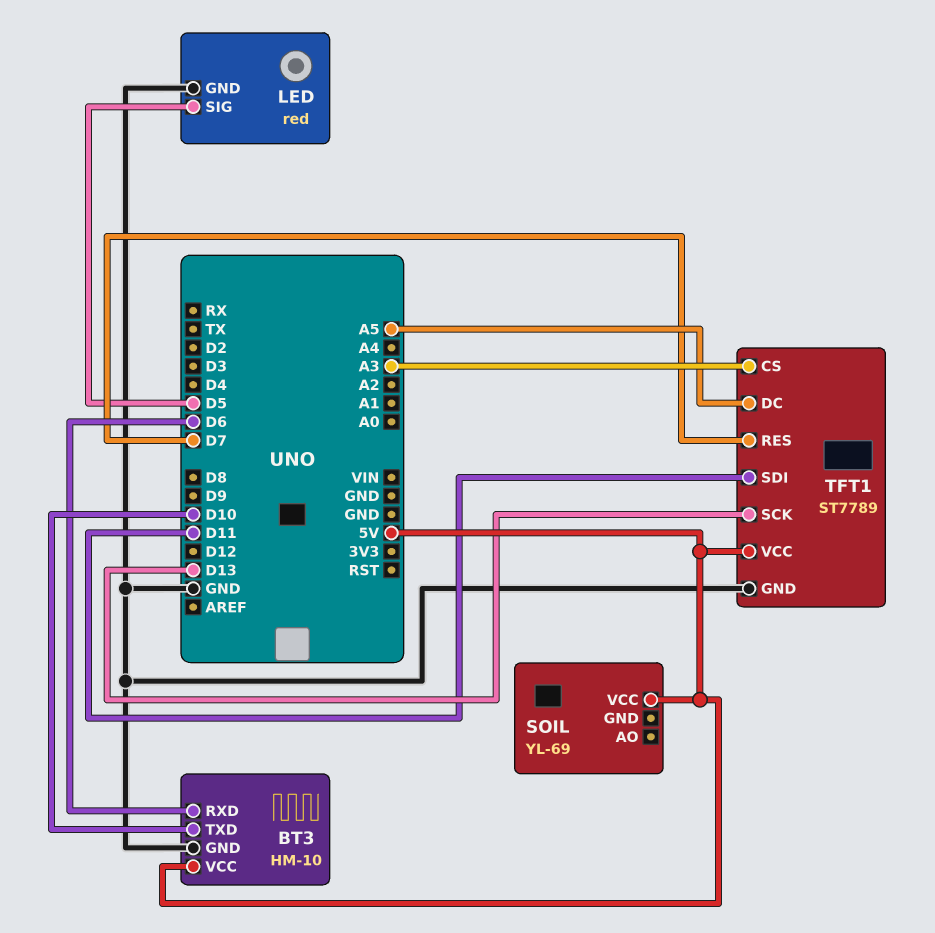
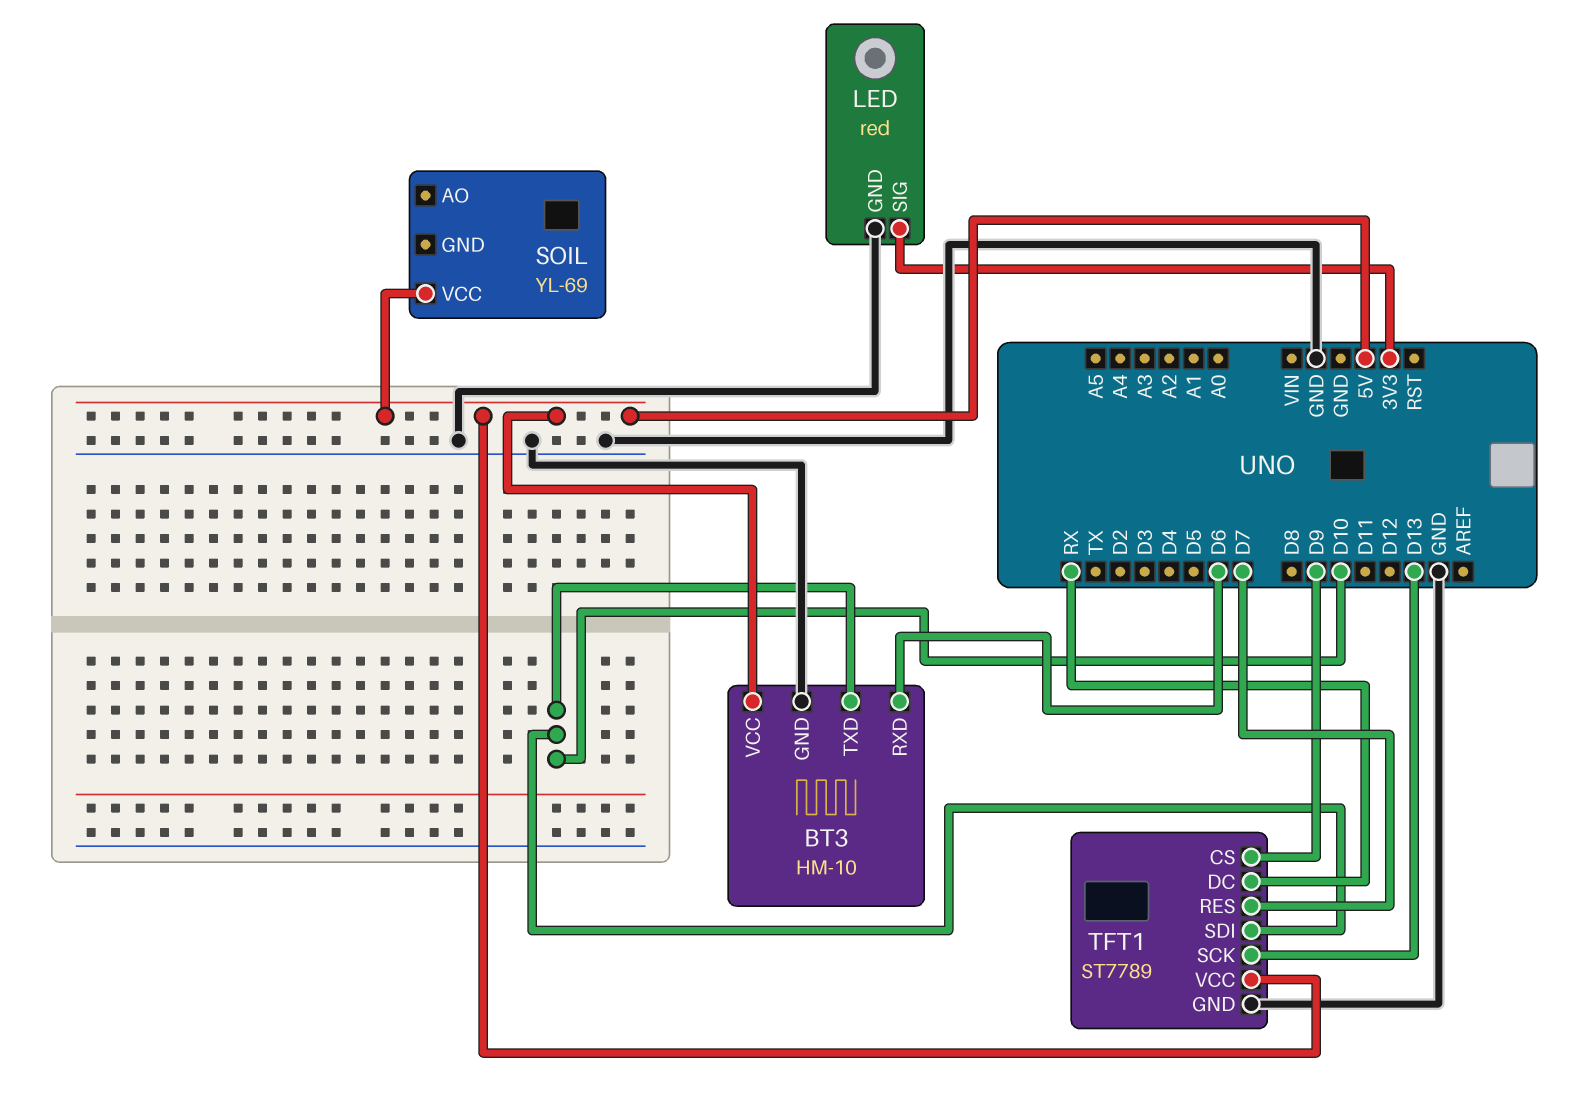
LED pin SIG: D5 -> 3V3
TFT1 pin CS: A3 -> D9
TFT1 pin DC: A5 -> RX
TFT1 pin SDI: D11 -> D10

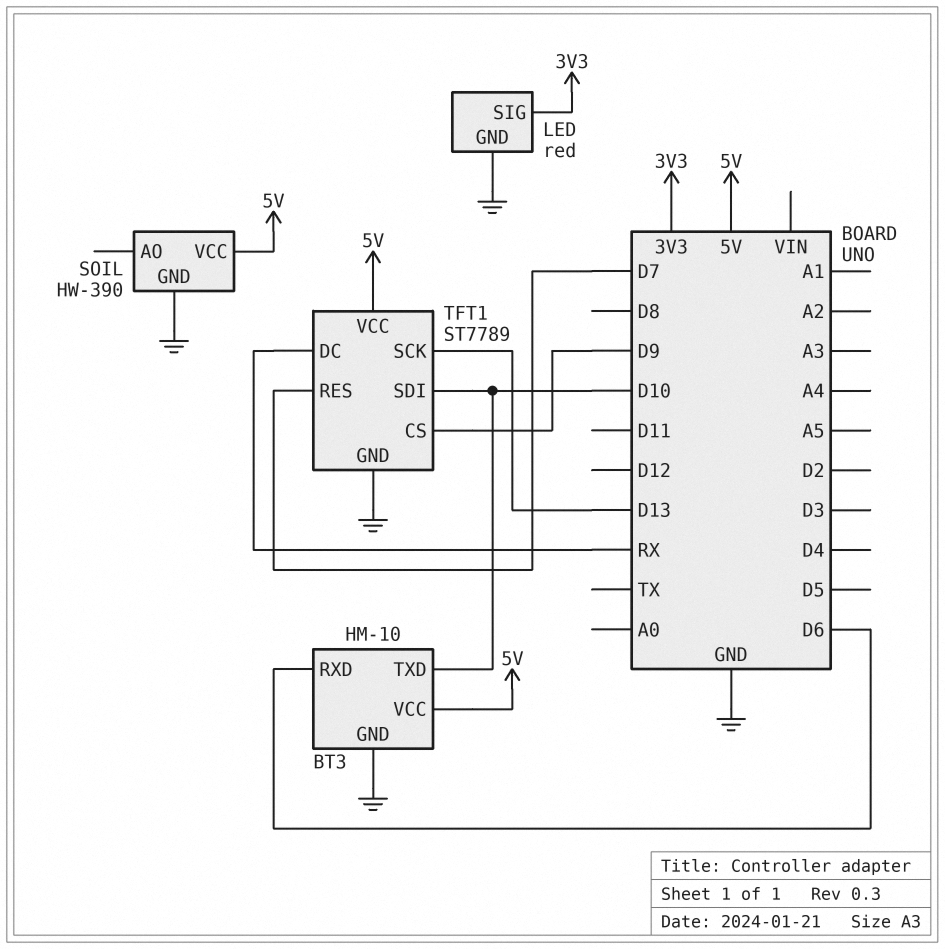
SOIL: YL-69 -> HW-390
SOIL pin GND: none -> GND

